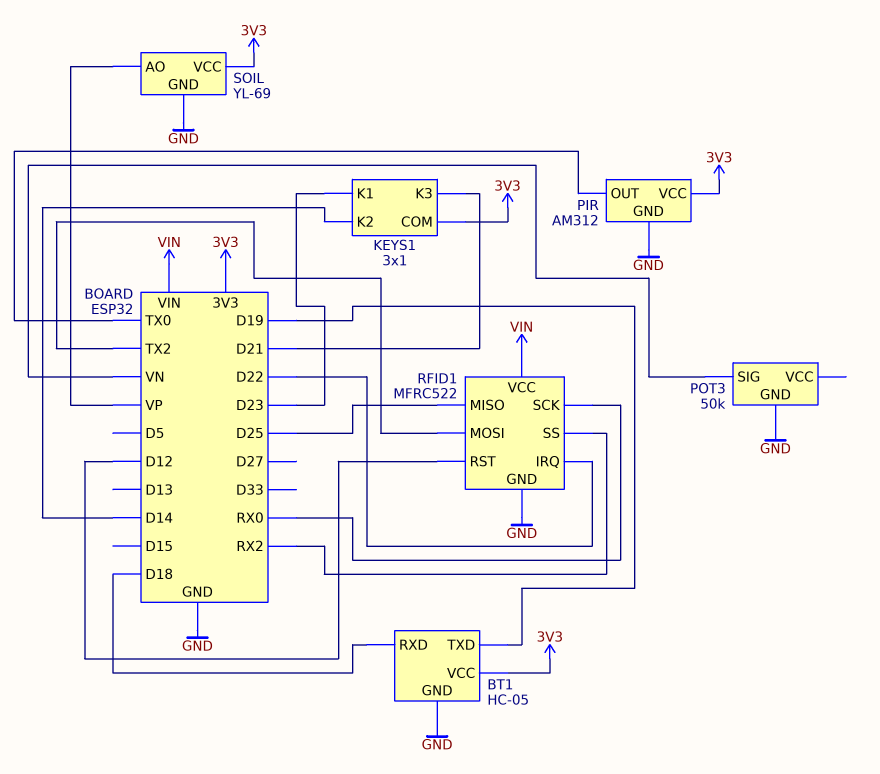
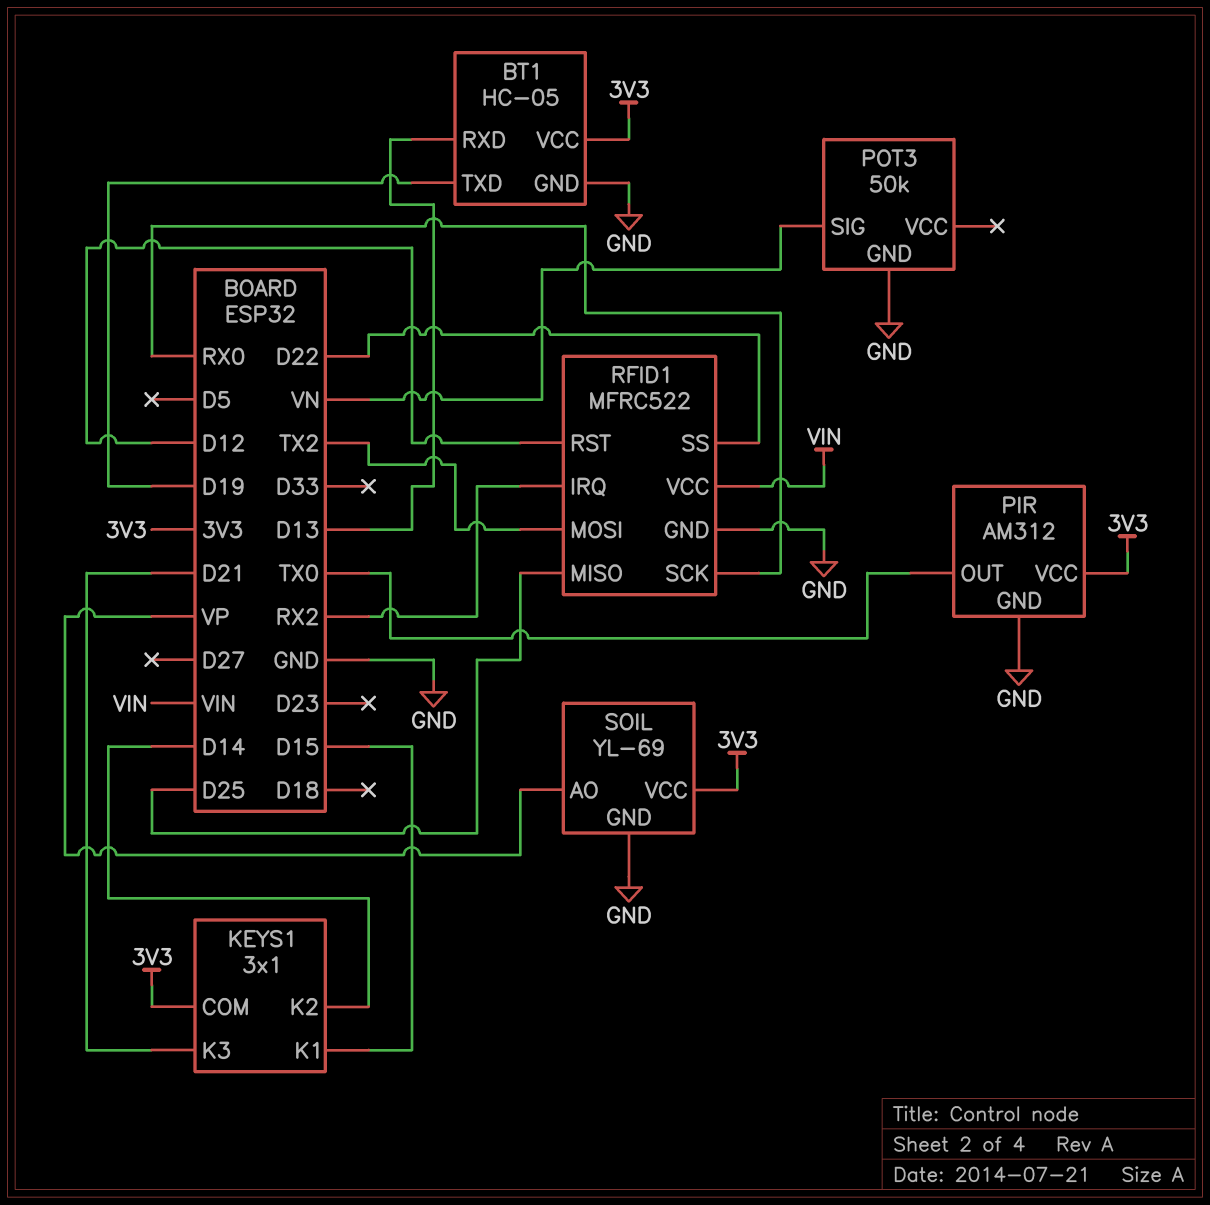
BT1 pin RXD: D18 -> D13
KEYS1 pin K1: D23 -> D15
RFID1 pin IRQ: D22 -> RX2
RFID1 pin SS: RX2 -> D22

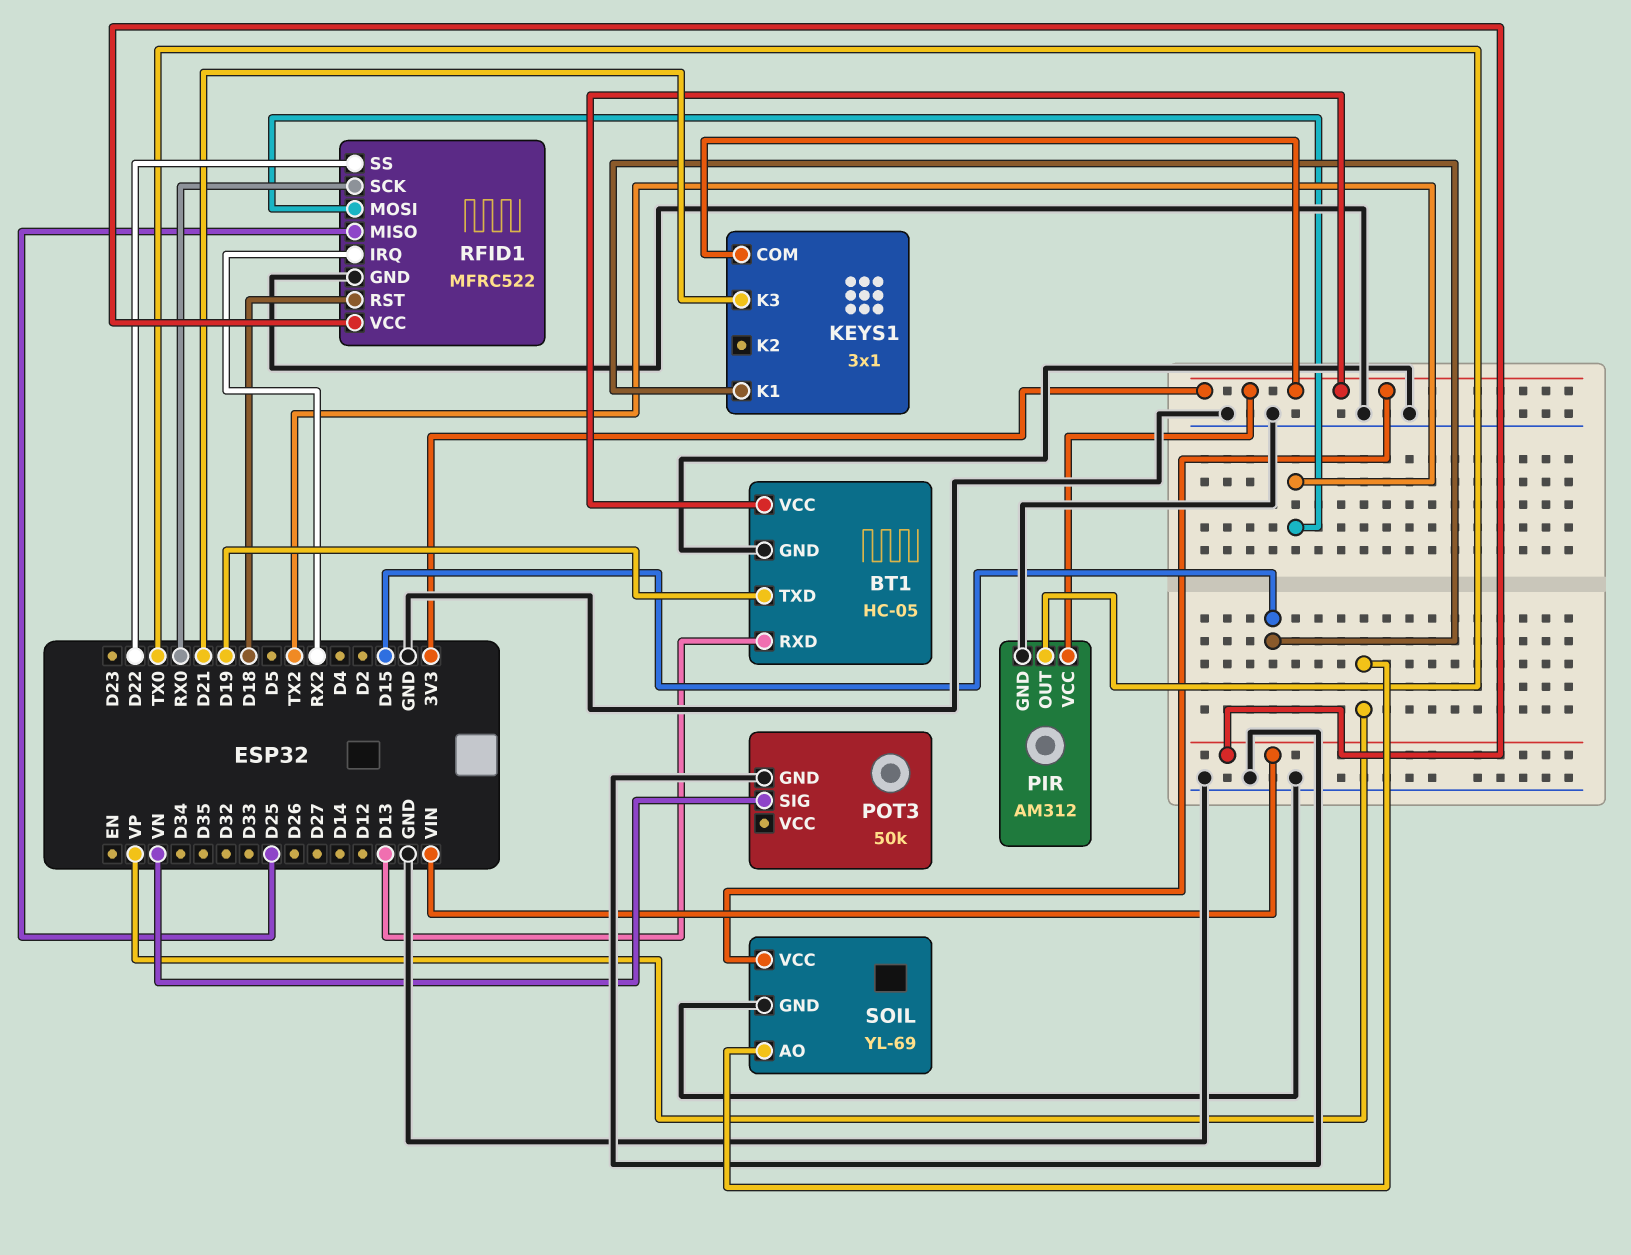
KEYS1 pin K2: D14 -> none
RFID1 pin RST: D12 -> D18

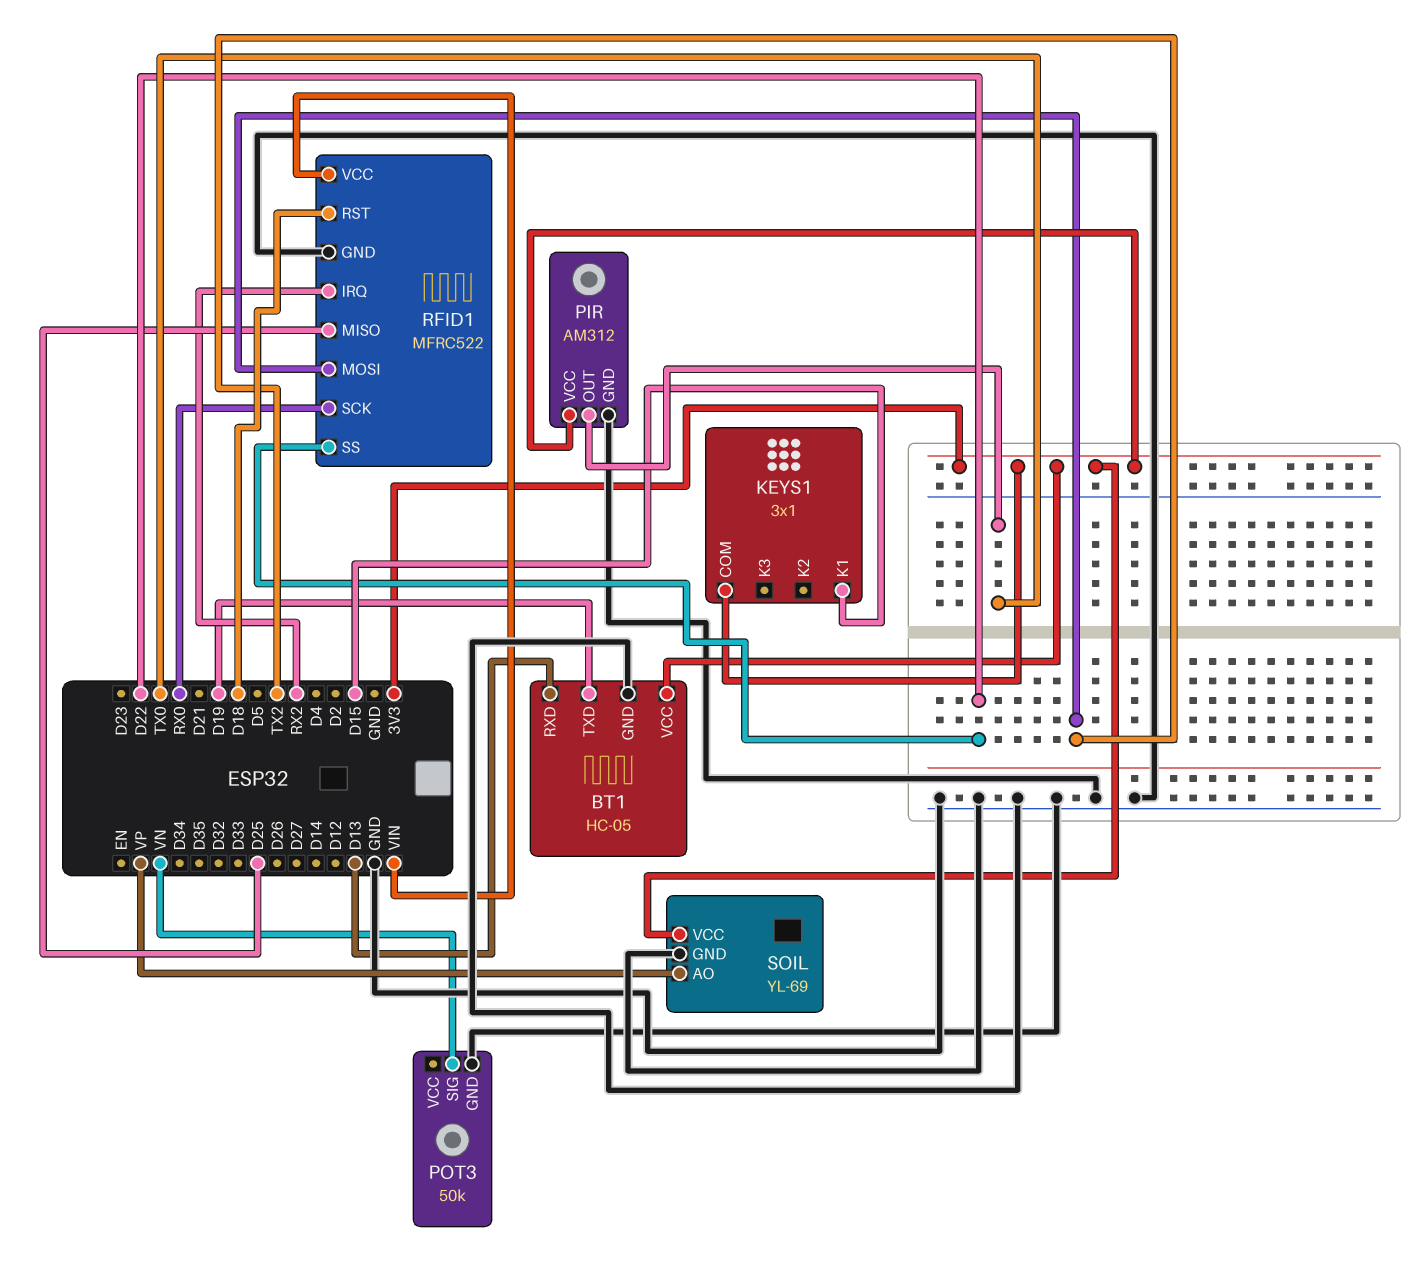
KEYS1 pin K3: D21 -> none

